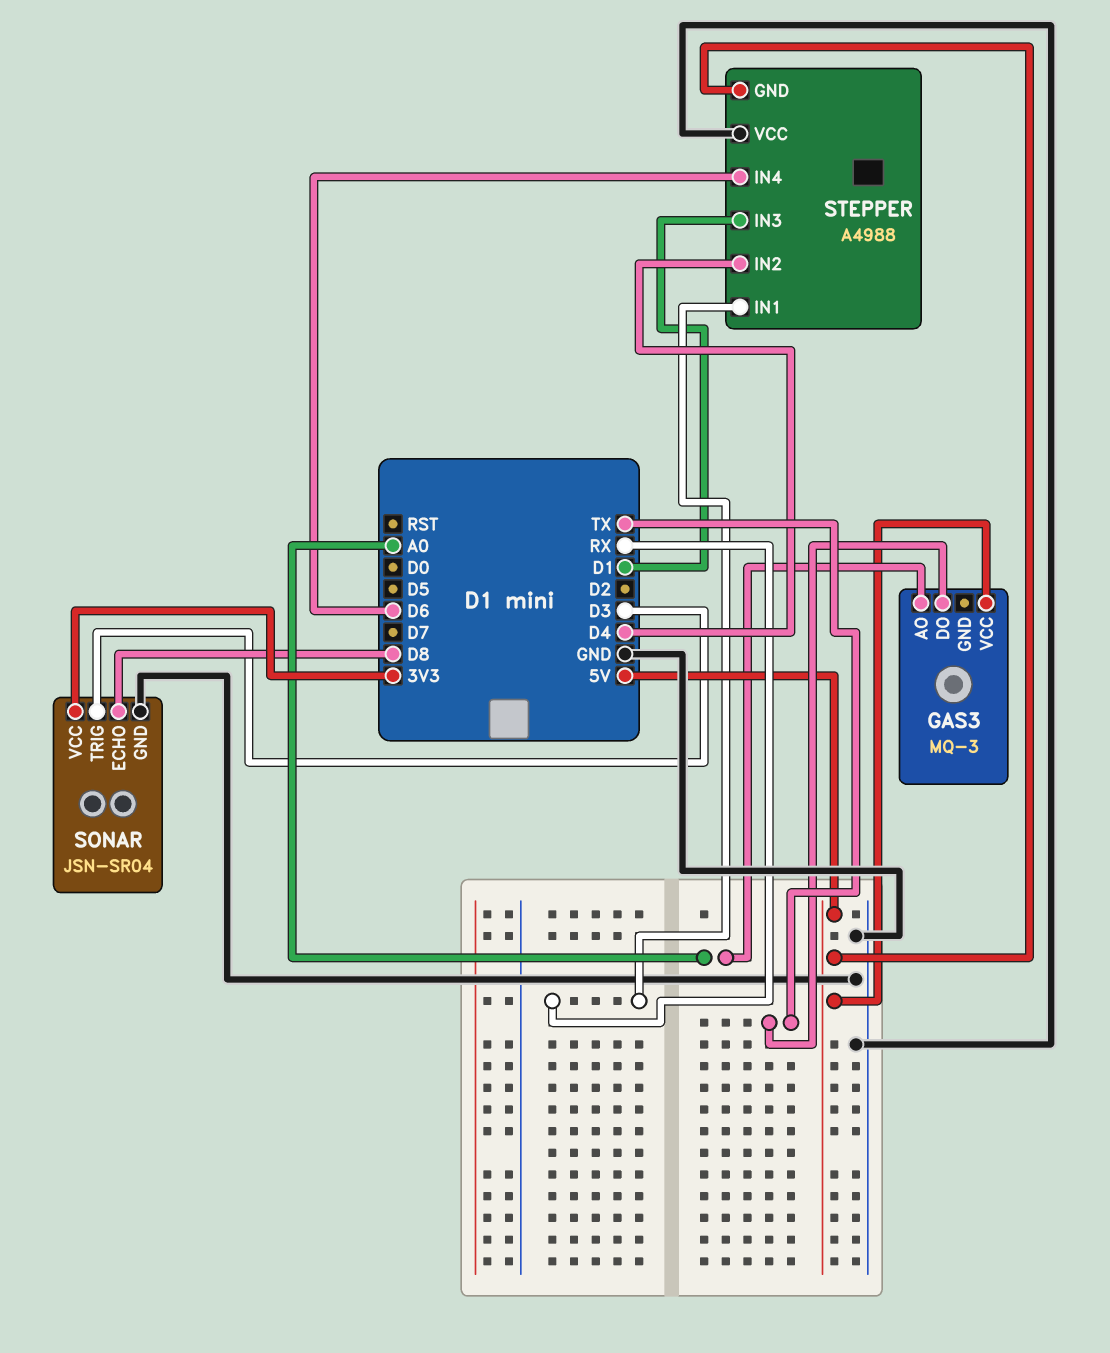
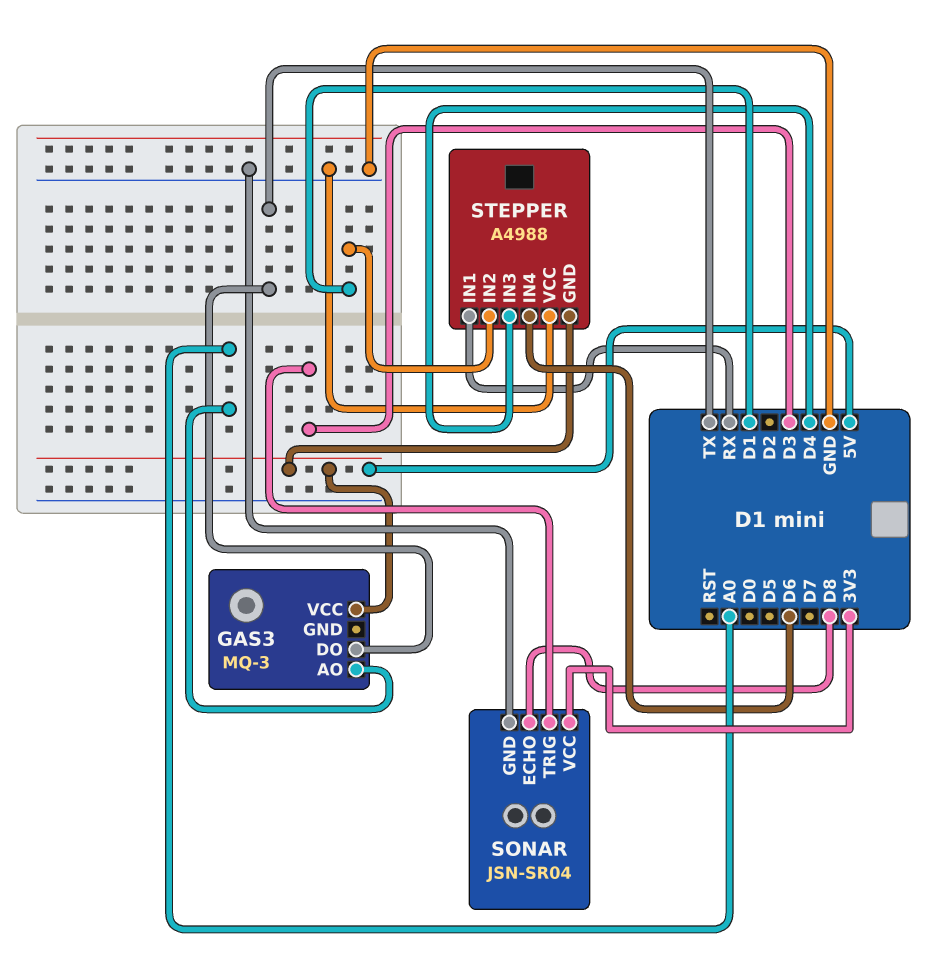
STEPPER pin IN2: D4 -> D1
STEPPER pin IN3: D1 -> D4

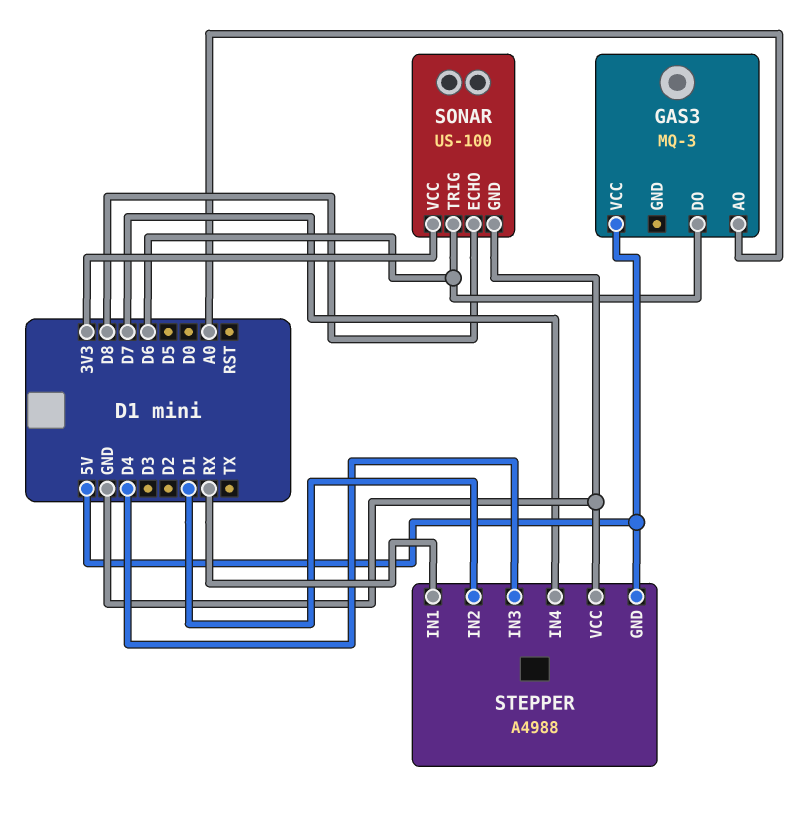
GAS3 pin DO: TX -> D6
SONAR: JSN-SR04 -> US-100
SONAR pin TRIG: D3 -> D6
STEPPER pin IN4: D6 -> D7

